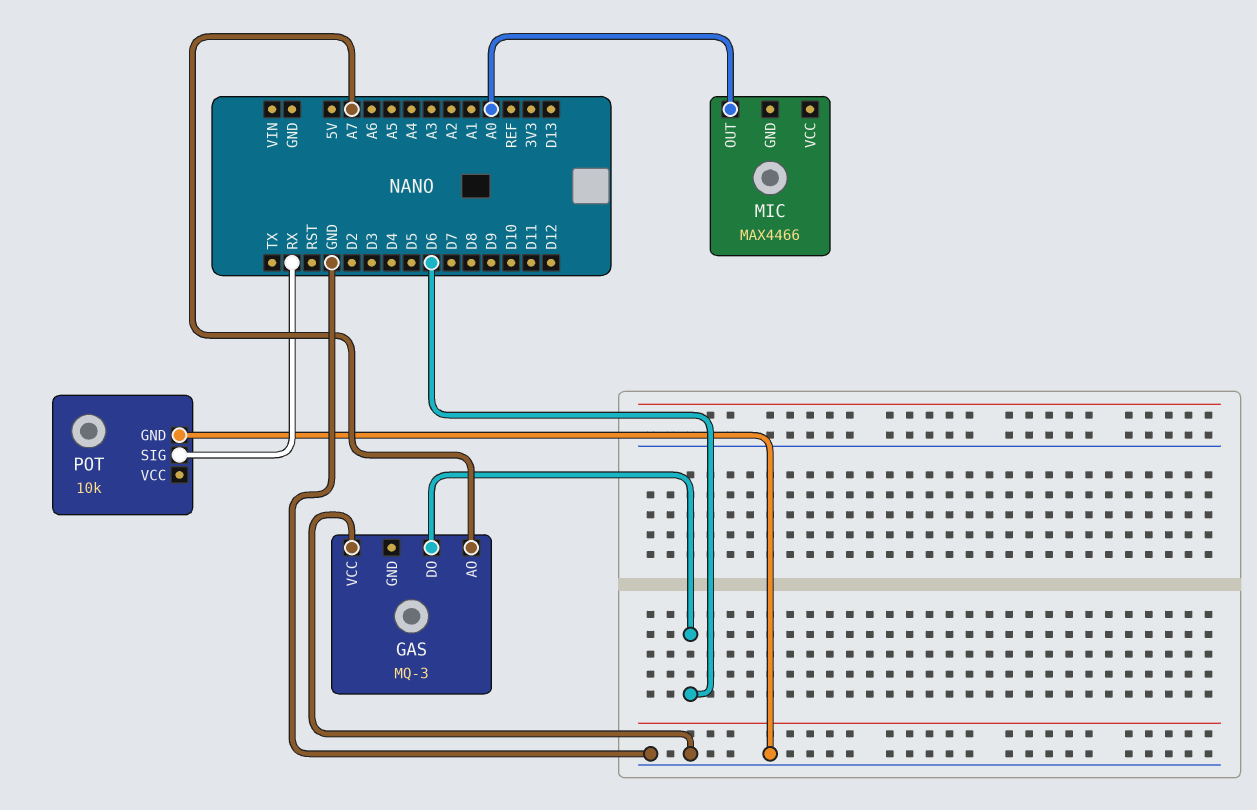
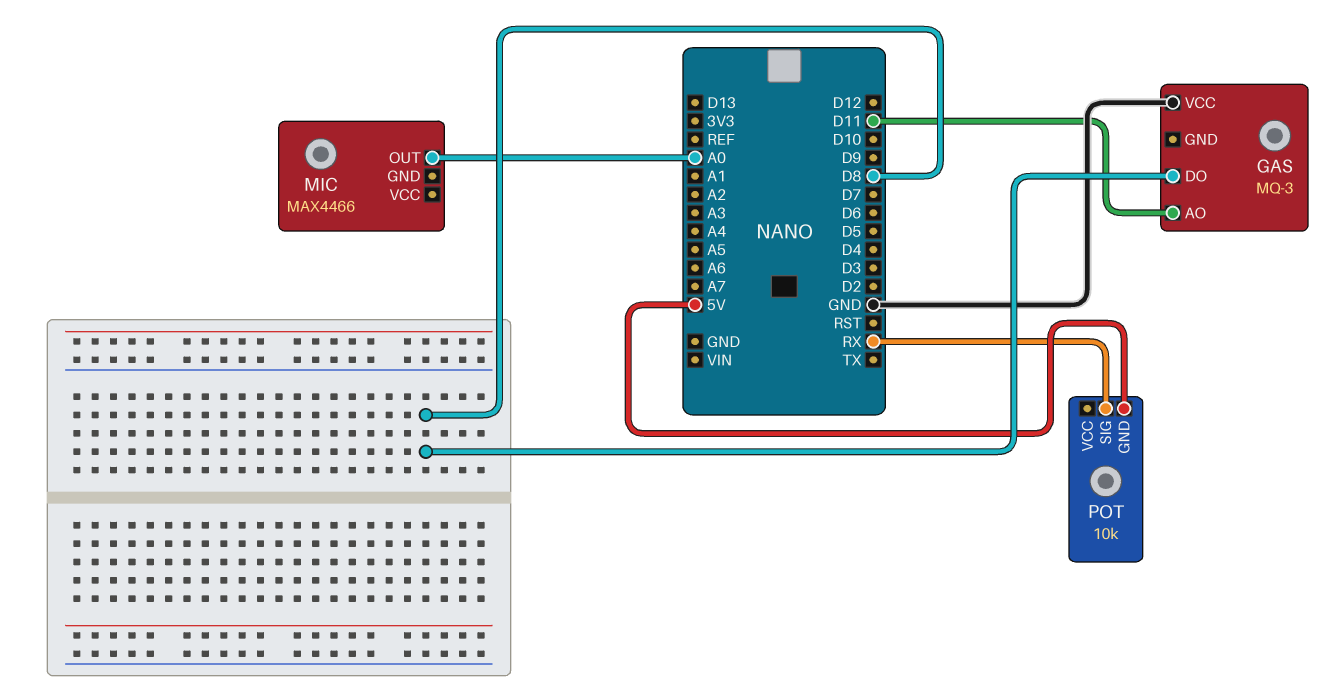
GAS pin AO: A7 -> D11
GAS pin DO: D6 -> D8
POT pin GND: GND -> 5V

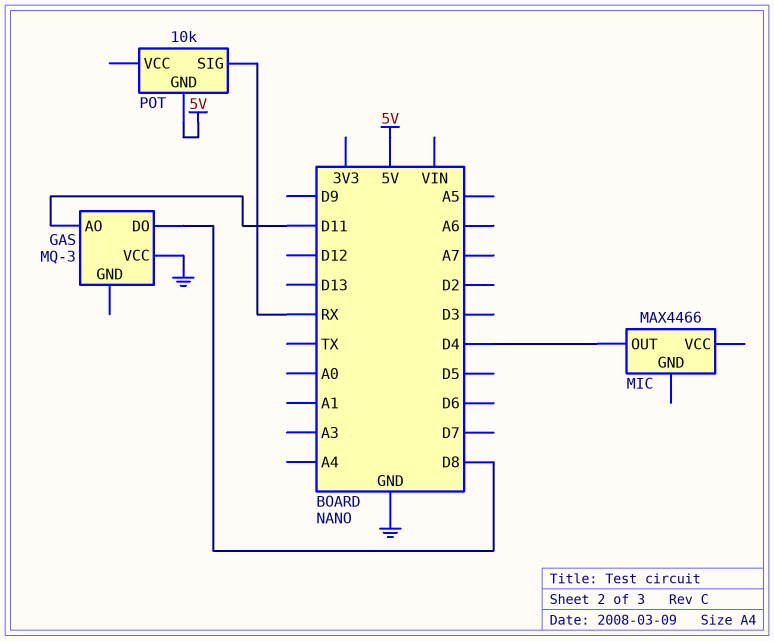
MIC pin OUT: A0 -> D4

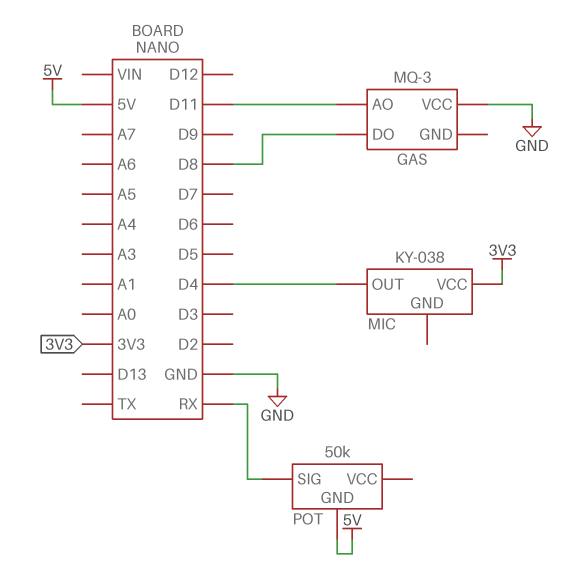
MIC: MAX4466 -> KY-038
MIC pin VCC: none -> 3V3
POT: 10k -> 50k

